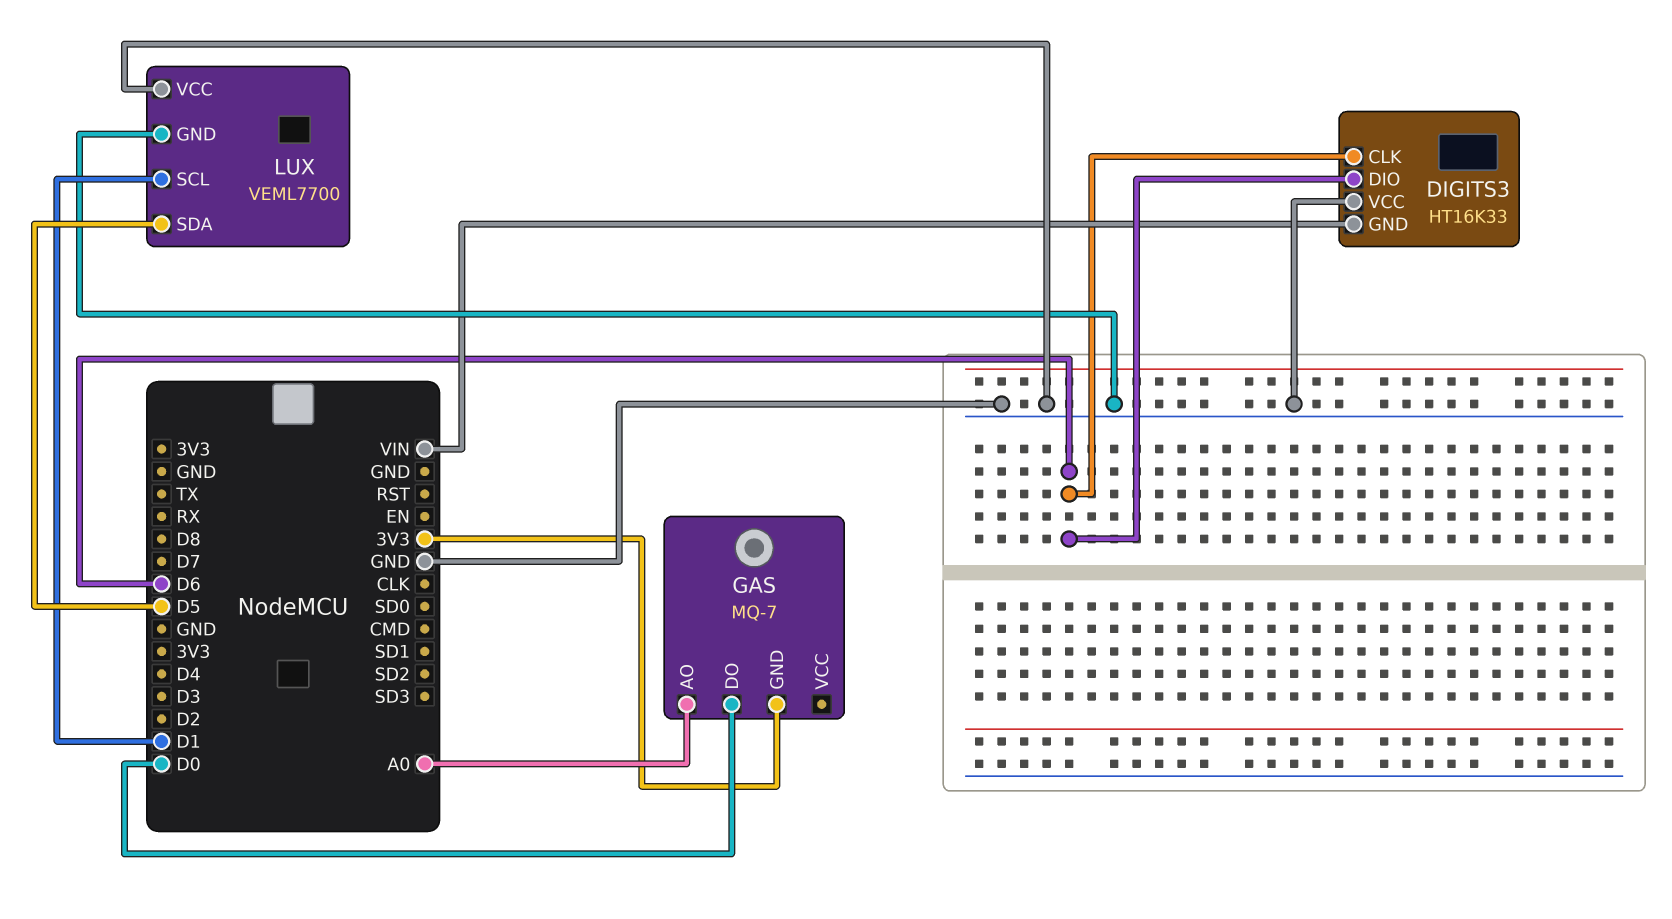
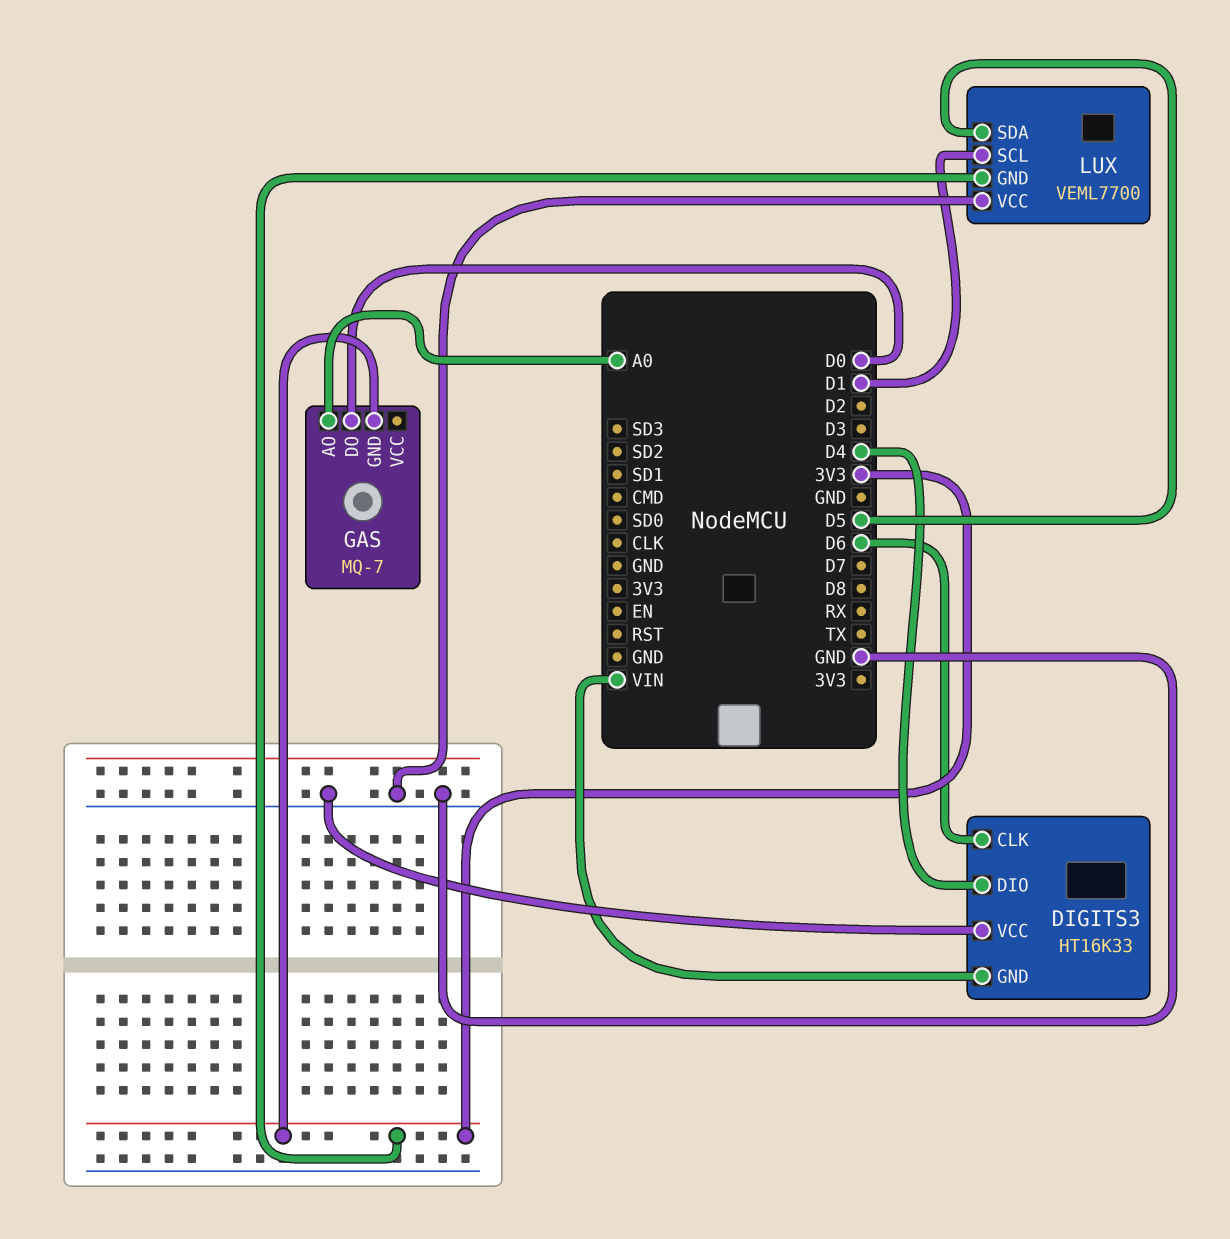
DIGITS3 pin DIO: D6 -> D4
LUX pin GND: GND -> 3V3

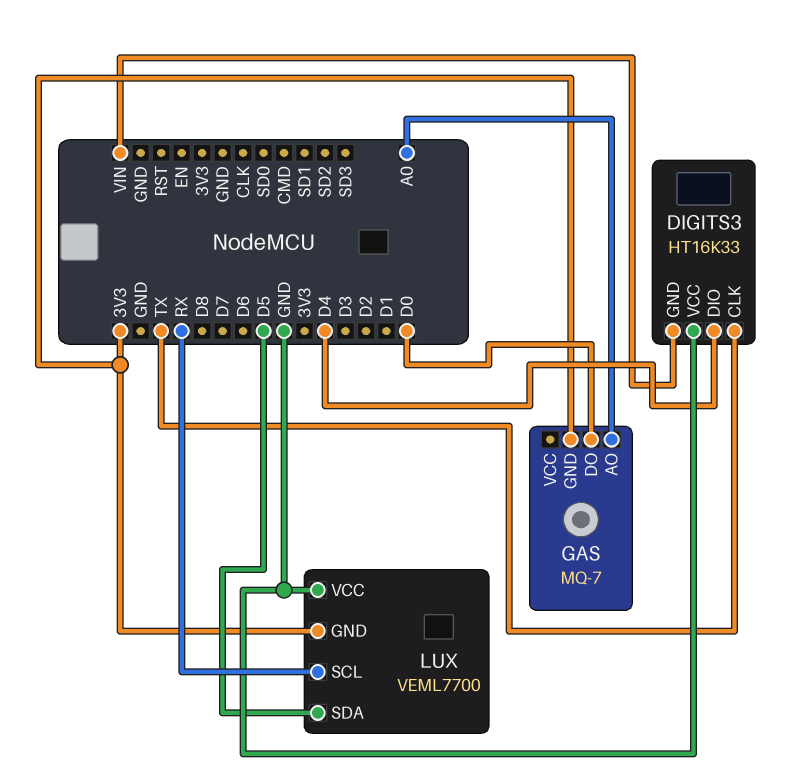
DIGITS3 pin CLK: D6 -> TX
LUX pin SCL: D1 -> RX

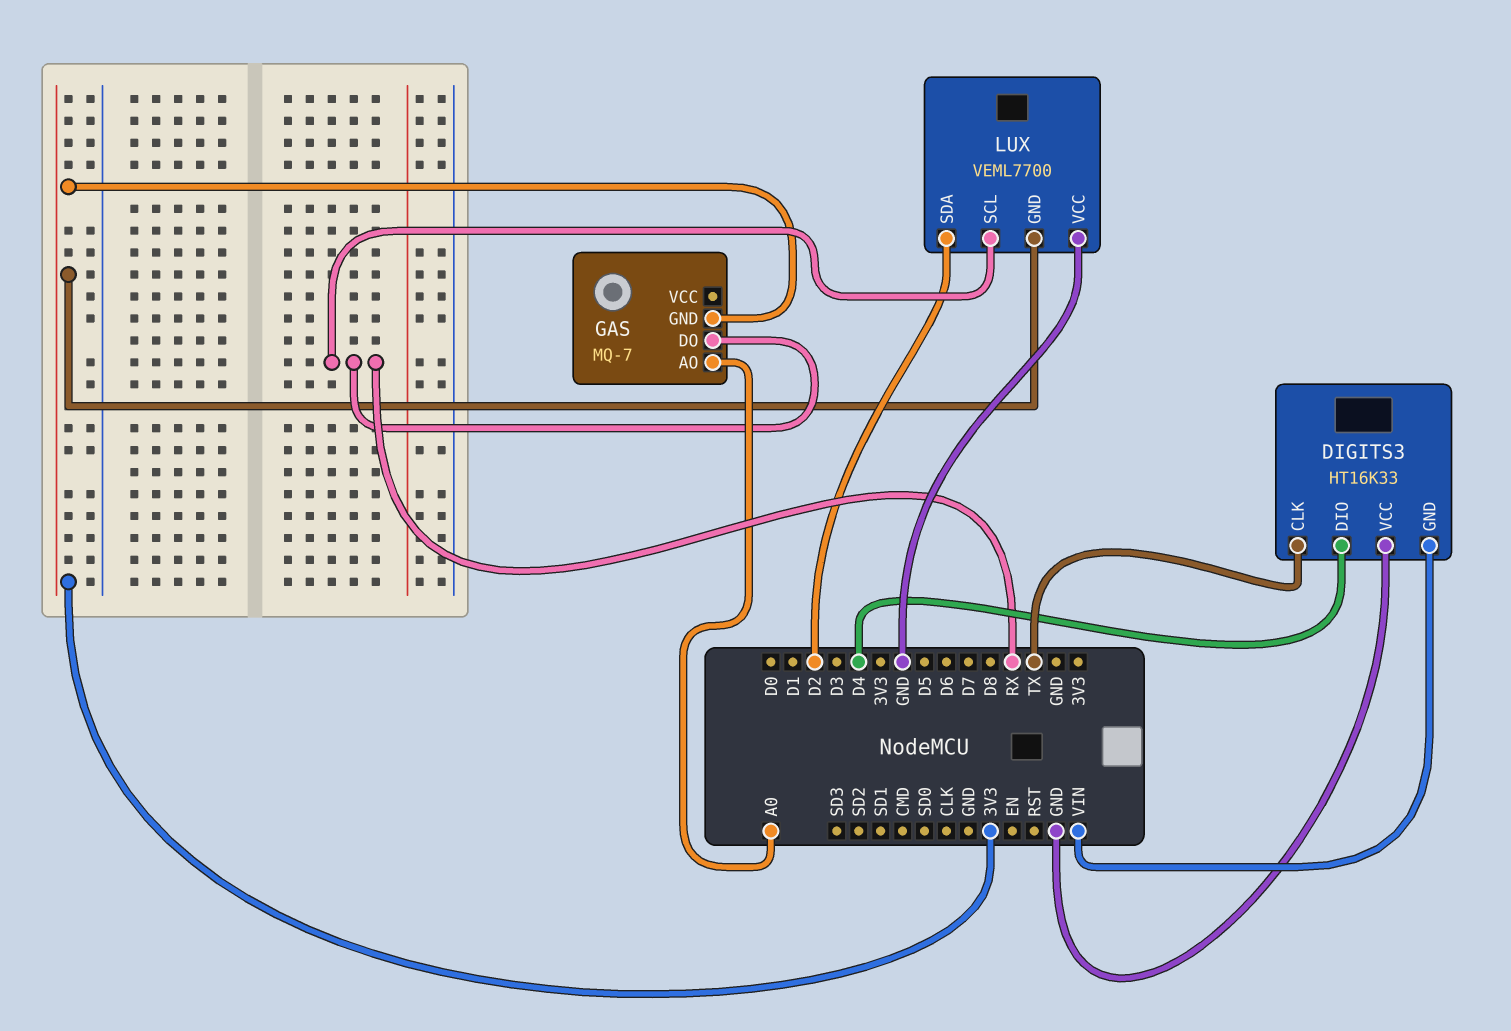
GAS pin DO: D0 -> RX
LUX pin SDA: D5 -> D2

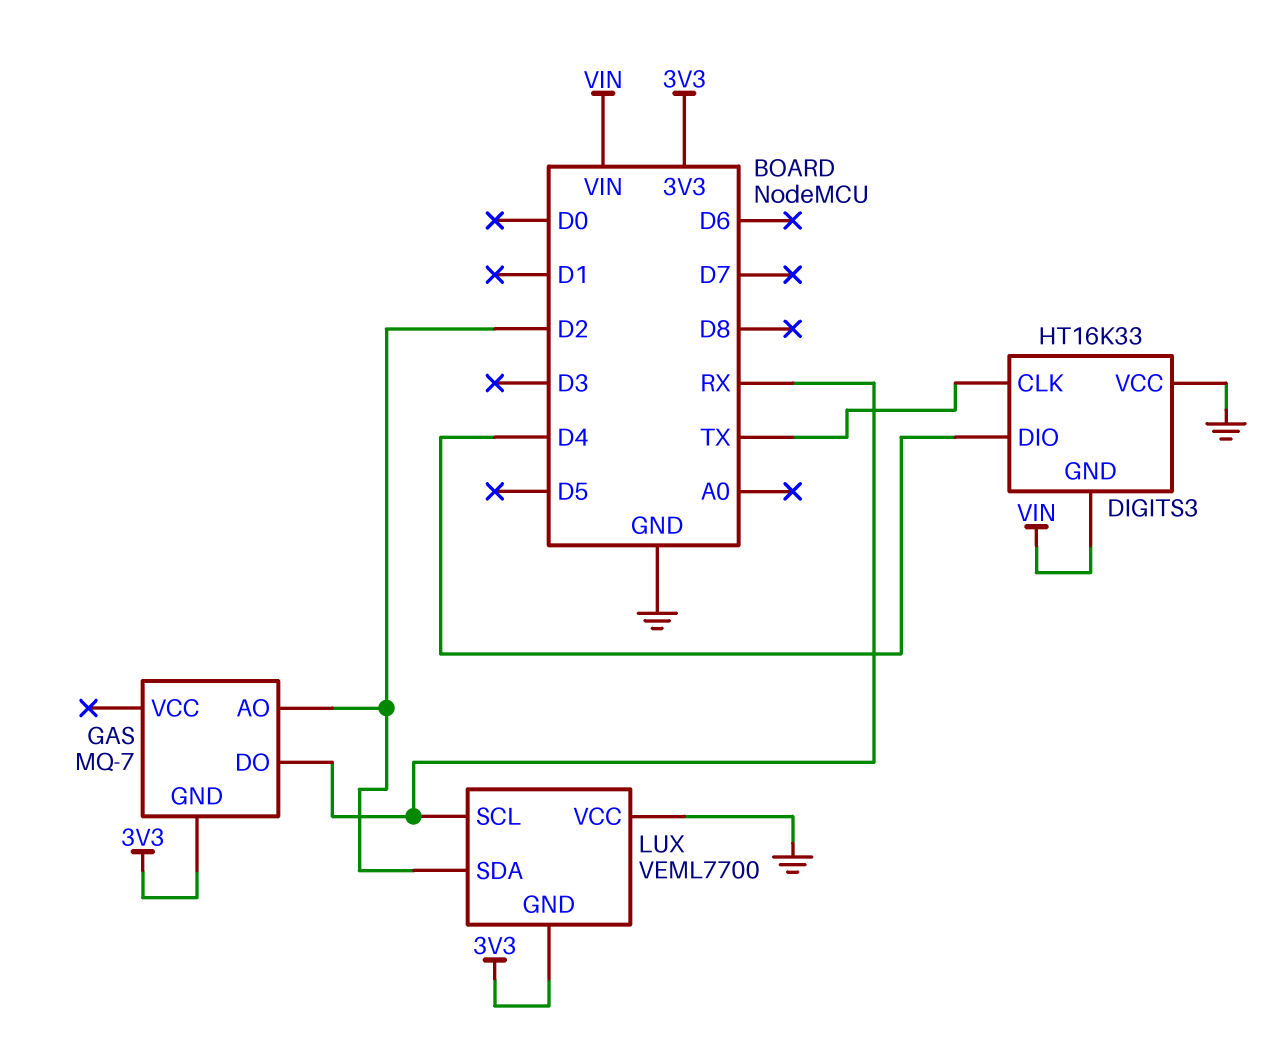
GAS pin AO: A0 -> D2

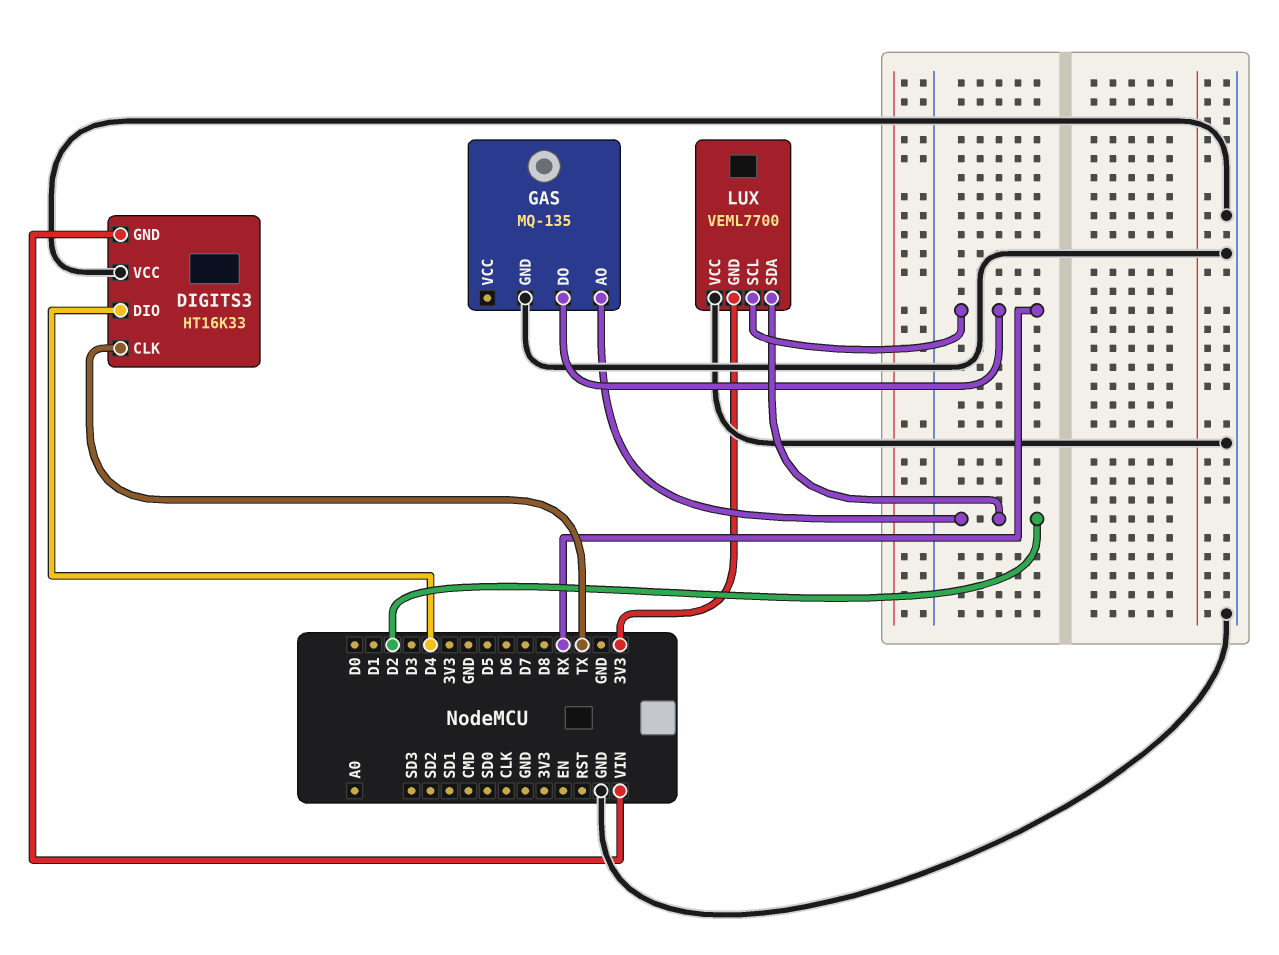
GAS: MQ-7 -> MQ-135
GAS pin GND: 3V3 -> GND

